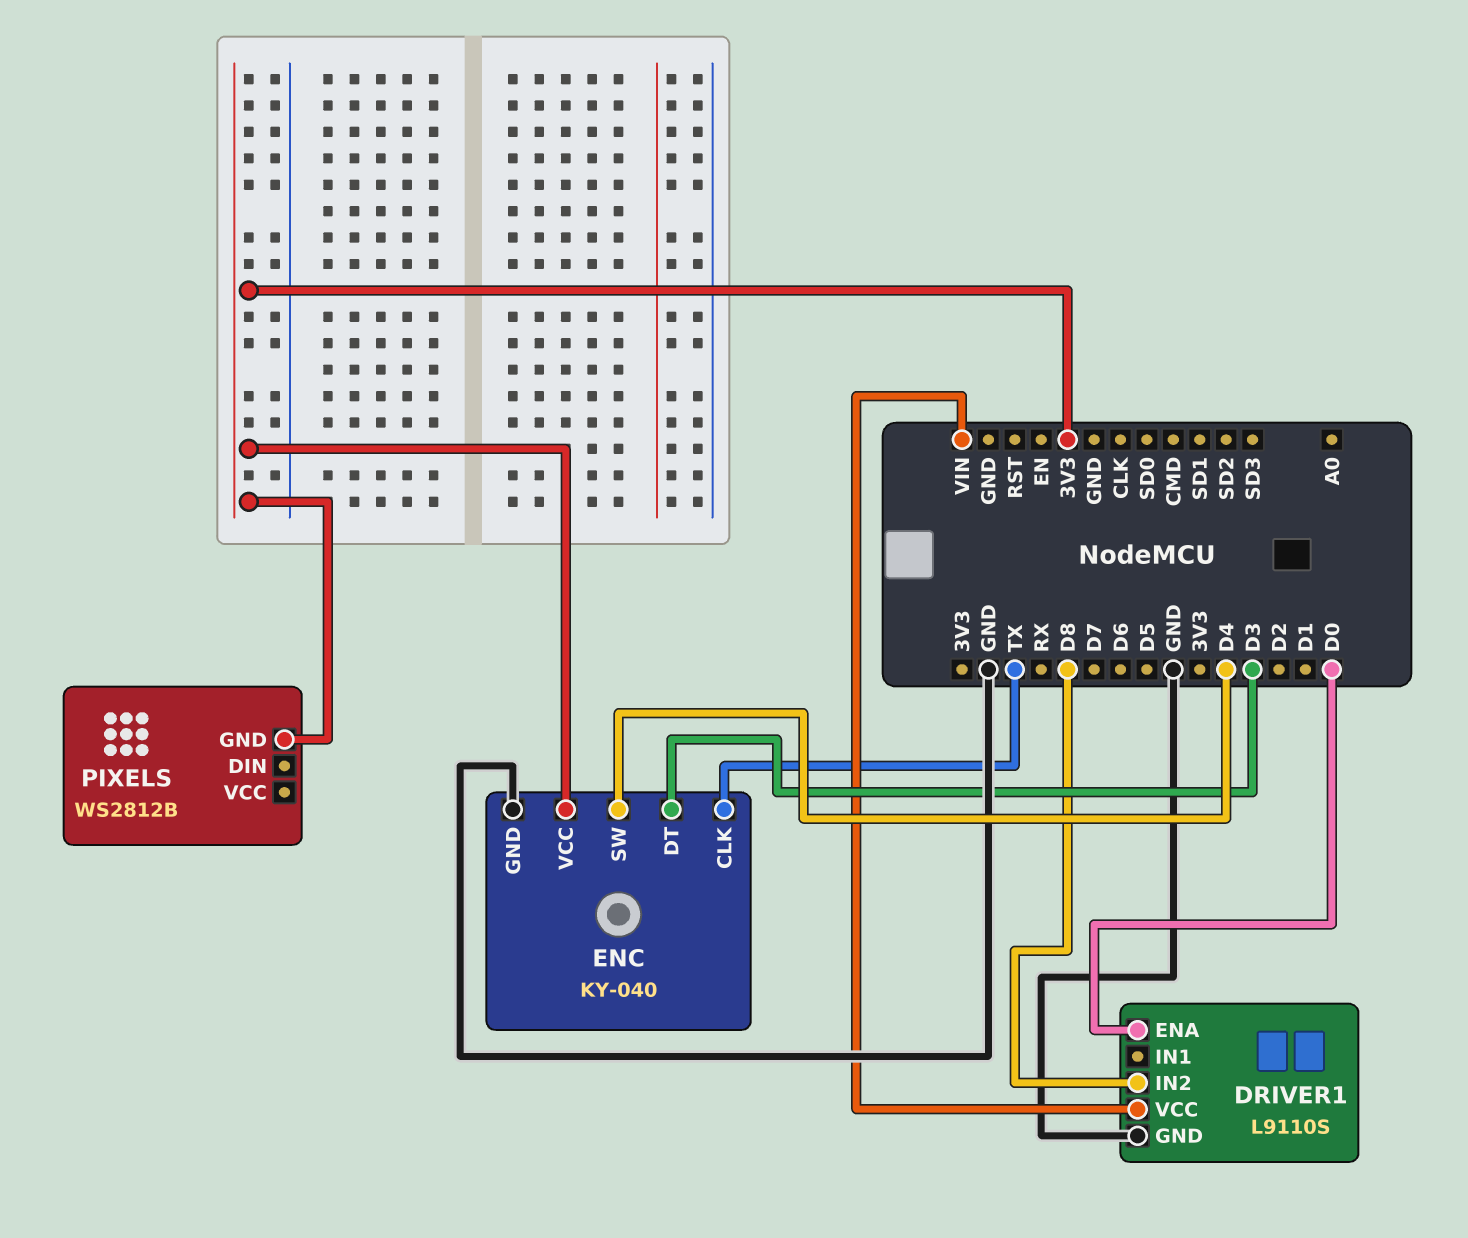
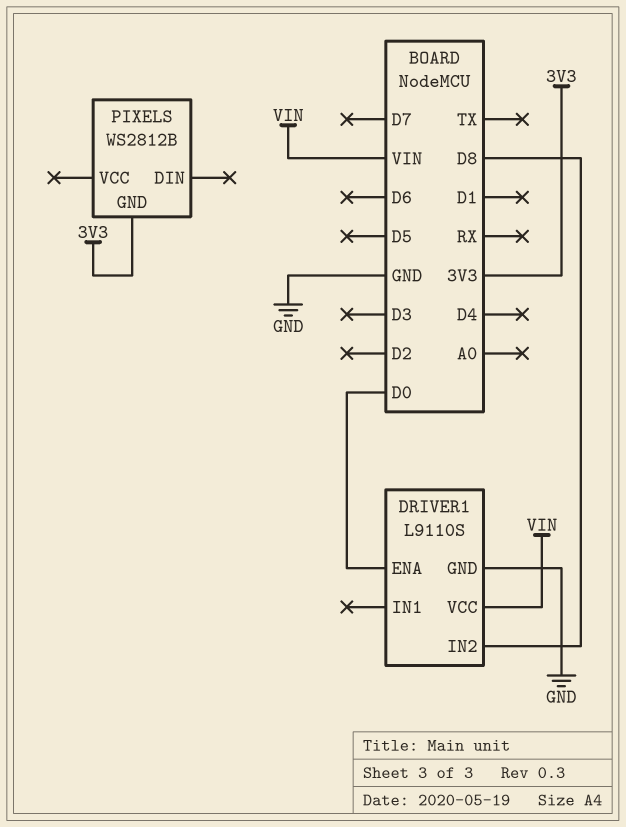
ENC: KY-040 -> none
ENC pin CLK: TX -> none
ENC pin DT: D3 -> none
ENC pin GND: GND -> none
ENC pin SW: D4 -> none
ENC pin VCC: 3V3 -> none

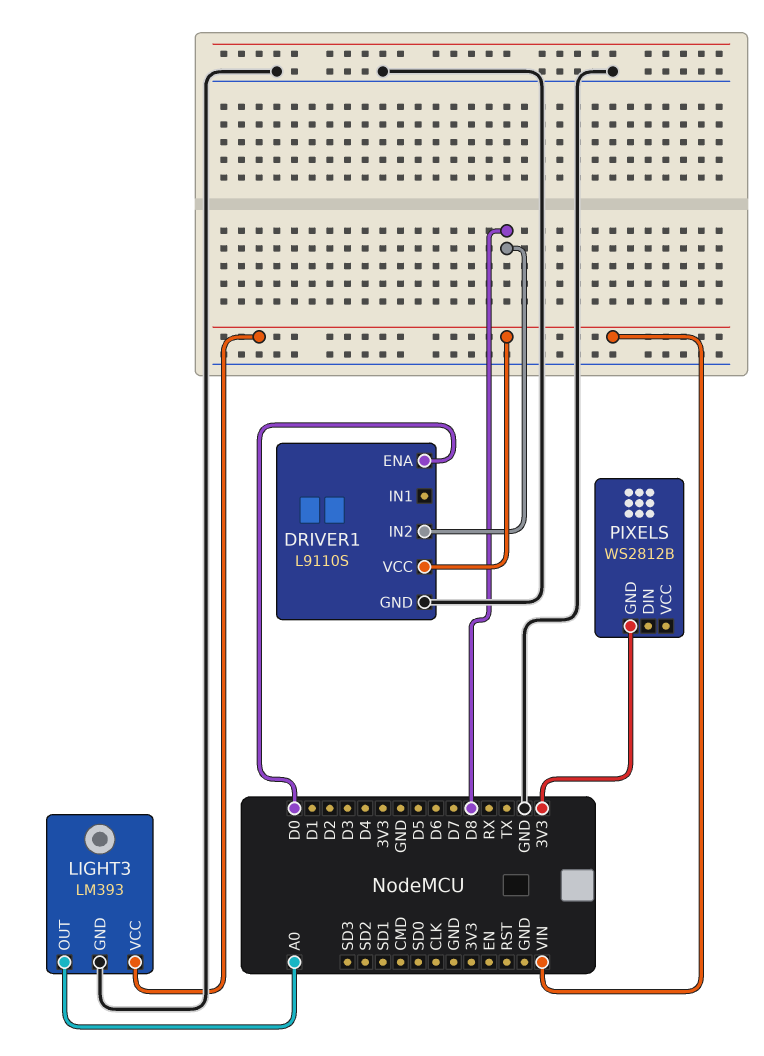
LIGHT3: none -> LM393
LIGHT3 pin GND: none -> GND
LIGHT3 pin OUT: none -> A0
LIGHT3 pin VCC: none -> VIN

